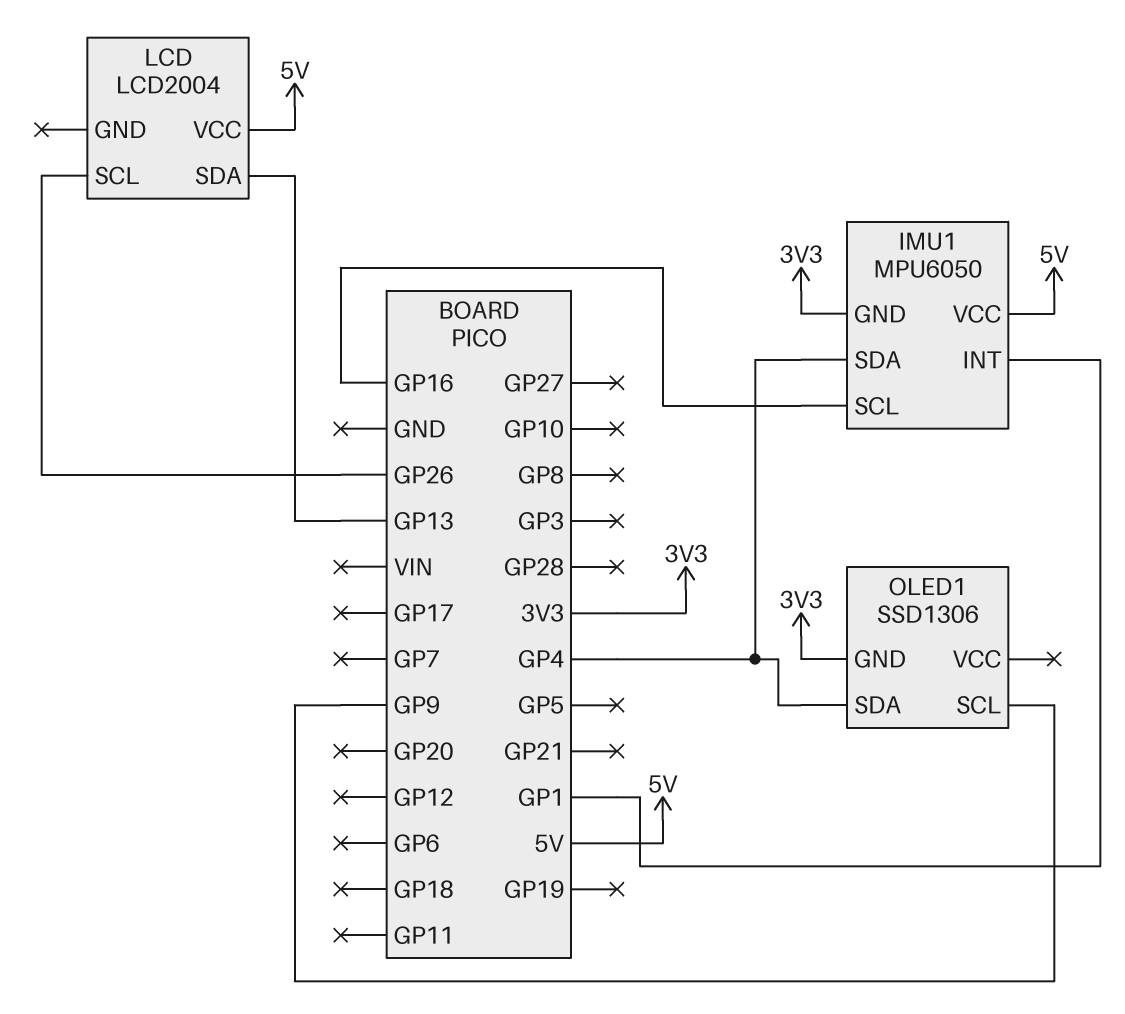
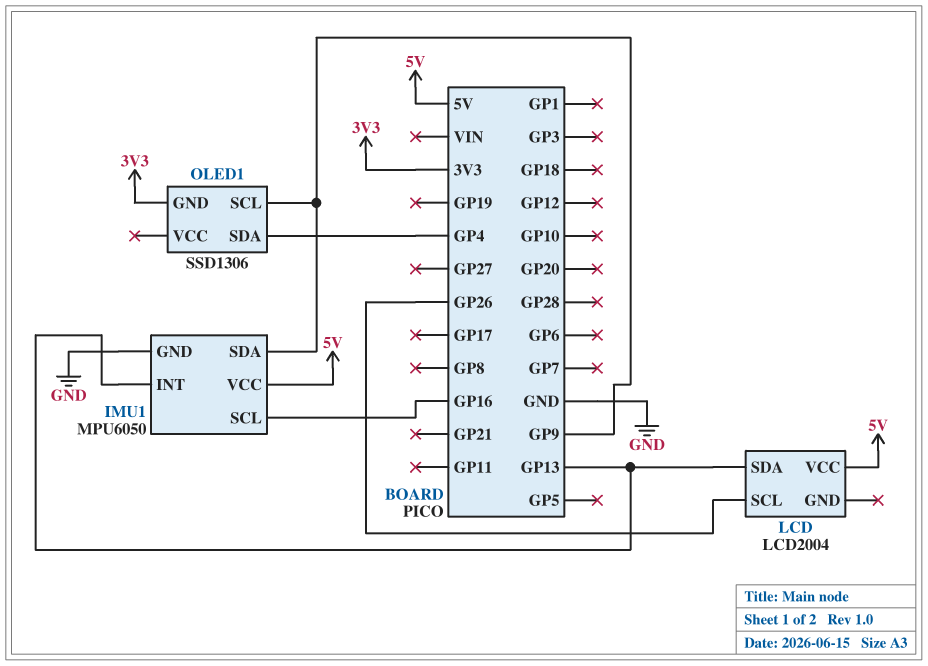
IMU1 pin GND: 3V3 -> GND
IMU1 pin INT: GP1 -> GP13
IMU1 pin SDA: GP4 -> GP9

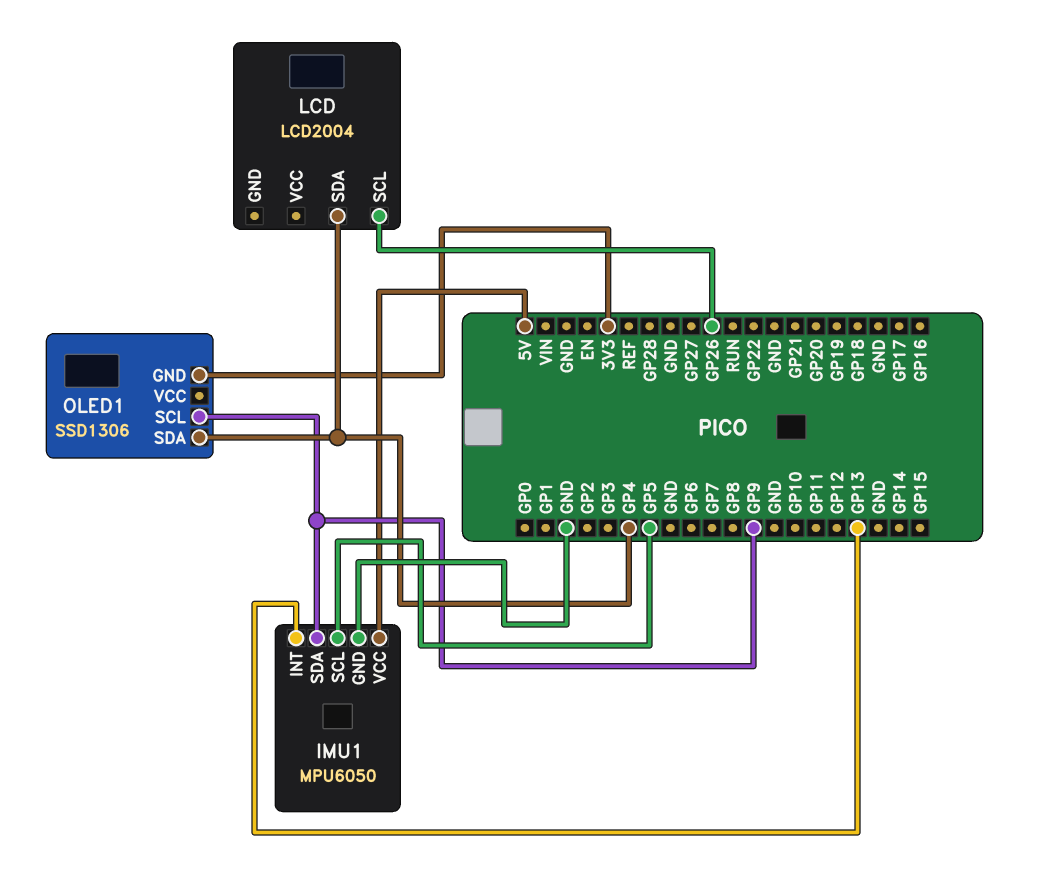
IMU1 pin SCL: GP16 -> GP5
LCD pin SDA: GP13 -> GP4
LCD pin VCC: 5V -> none

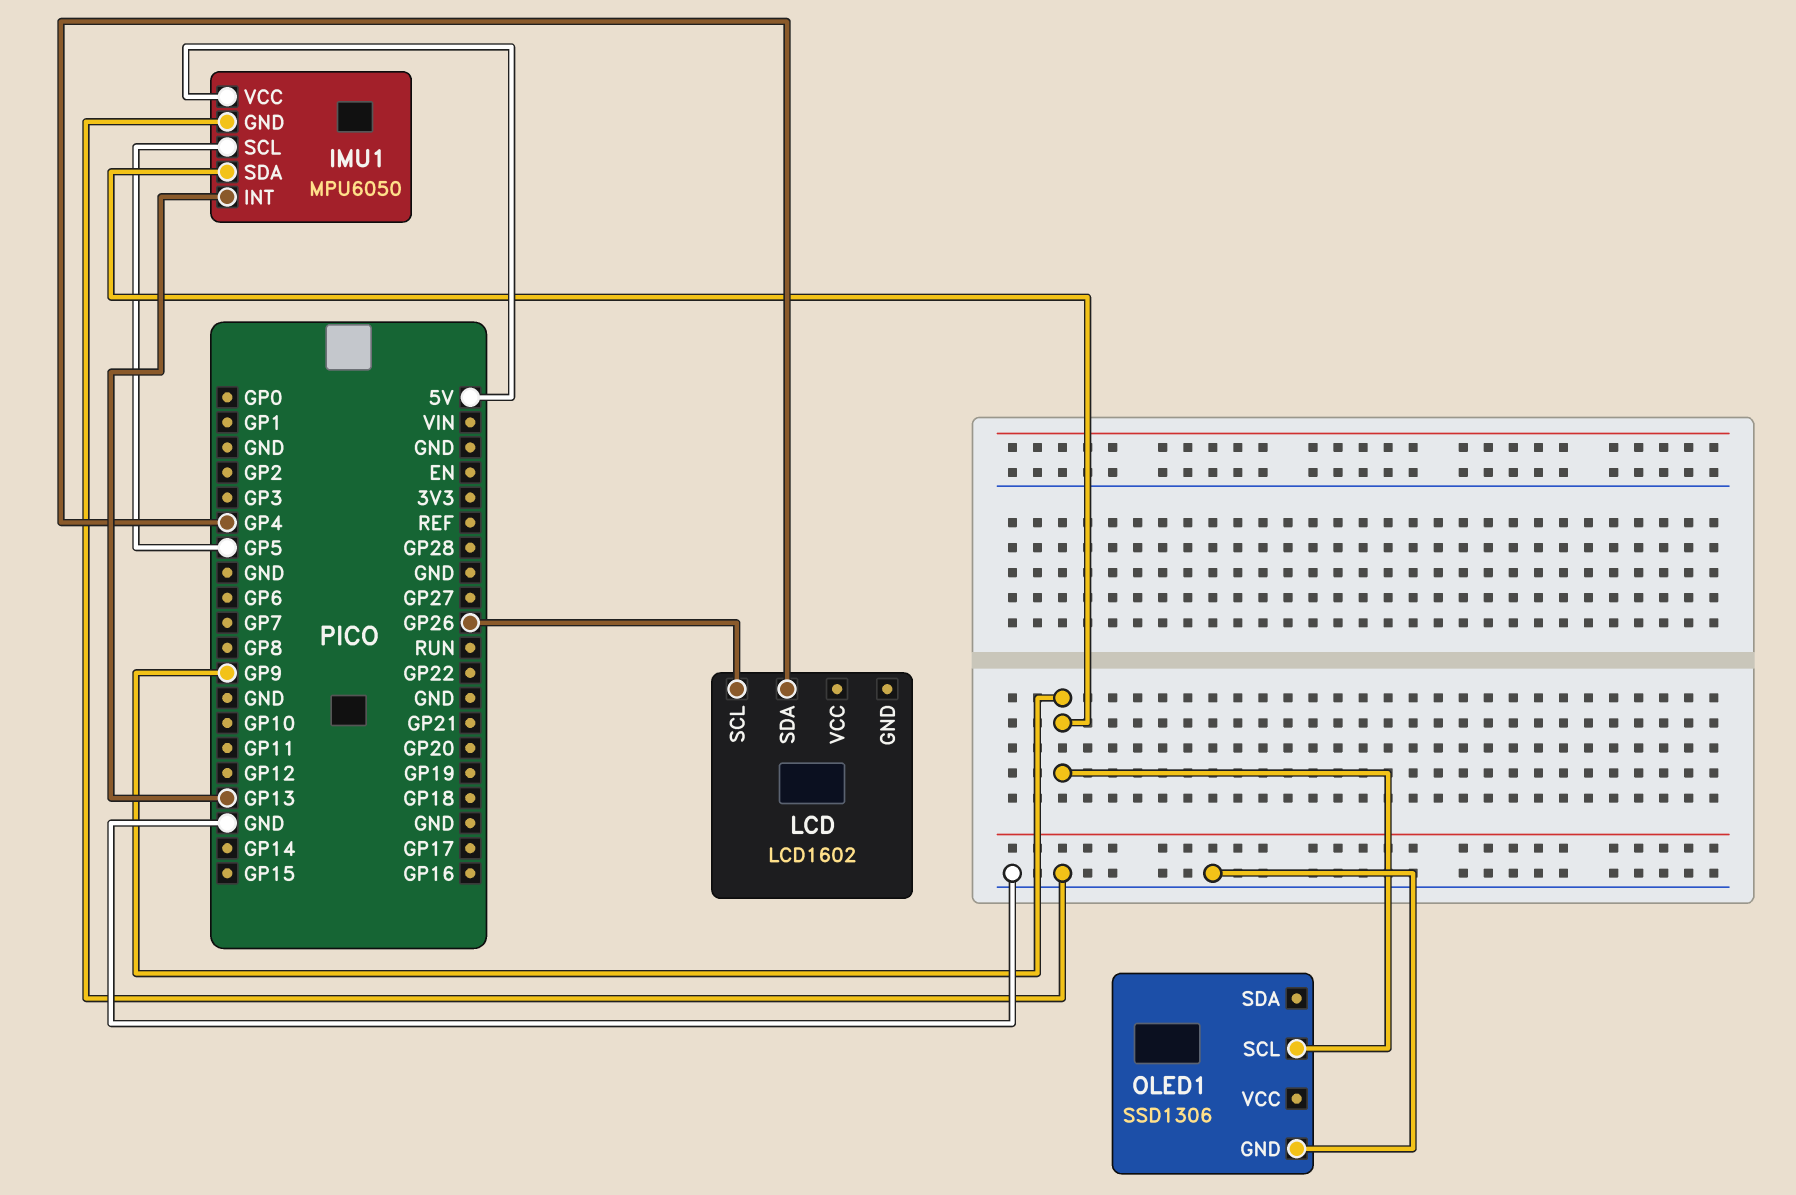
LCD: LCD2004 -> LCD1602
OLED1 pin GND: 3V3 -> GND
OLED1 pin SDA: GP4 -> none

